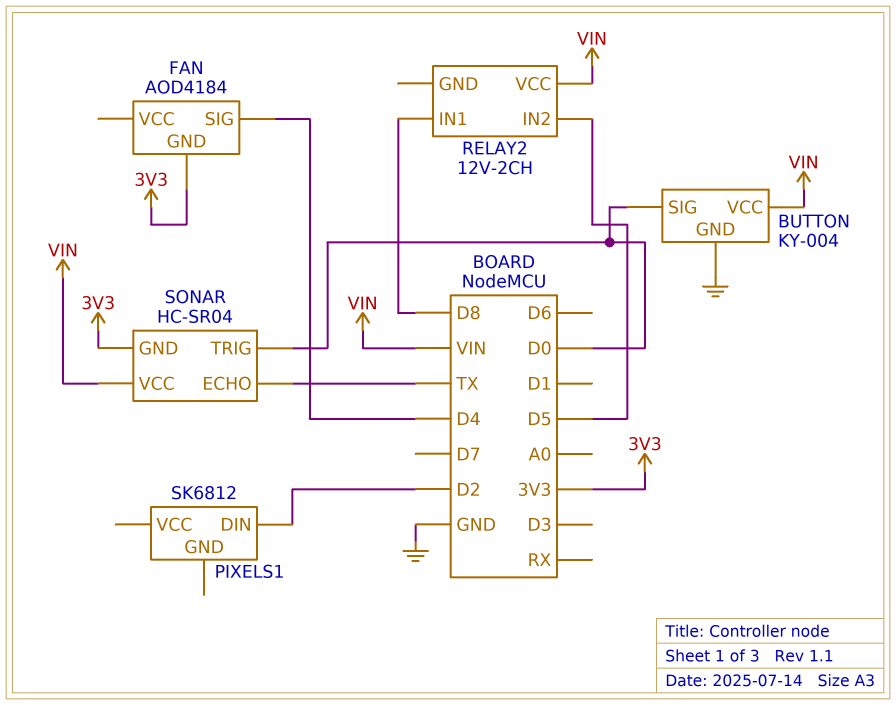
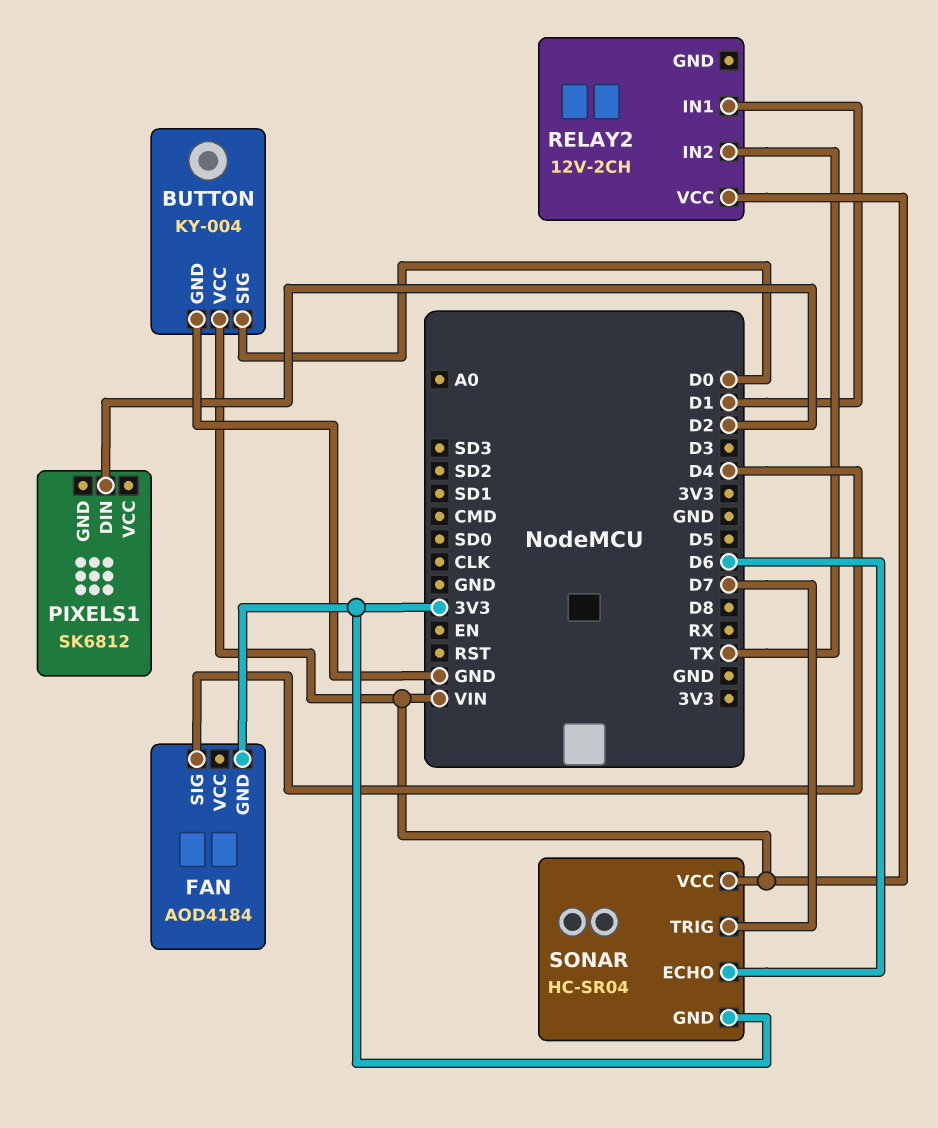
RELAY2 pin IN1: D8 -> D1
RELAY2 pin IN2: D5 -> TX
SONAR pin ECHO: TX -> D6
SONAR pin TRIG: D0 -> D7

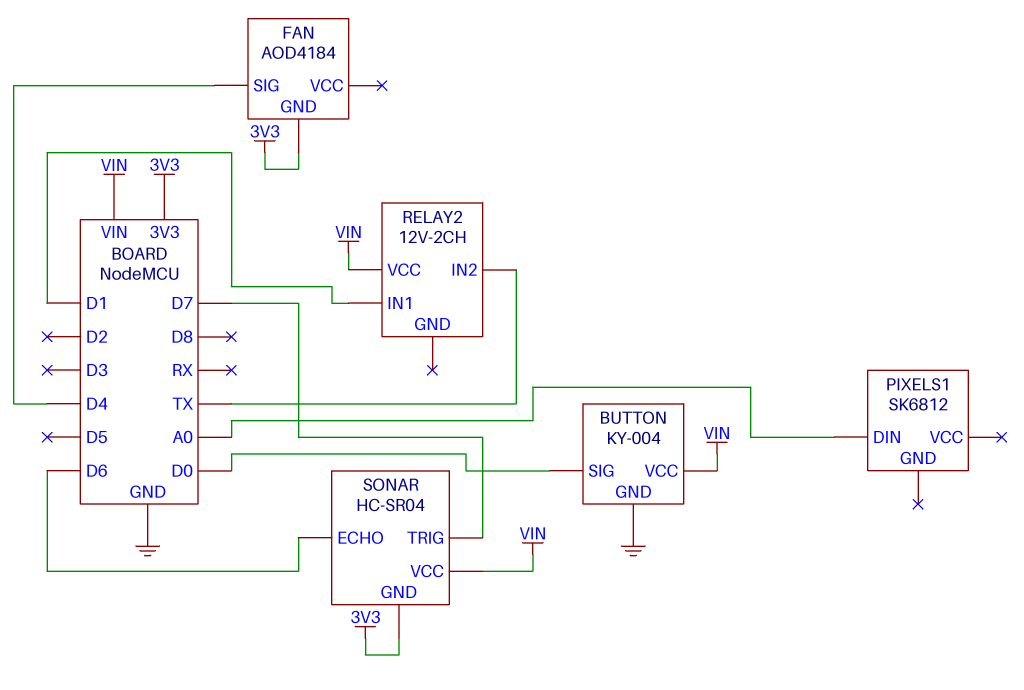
PIXELS1 pin DIN: D2 -> A0

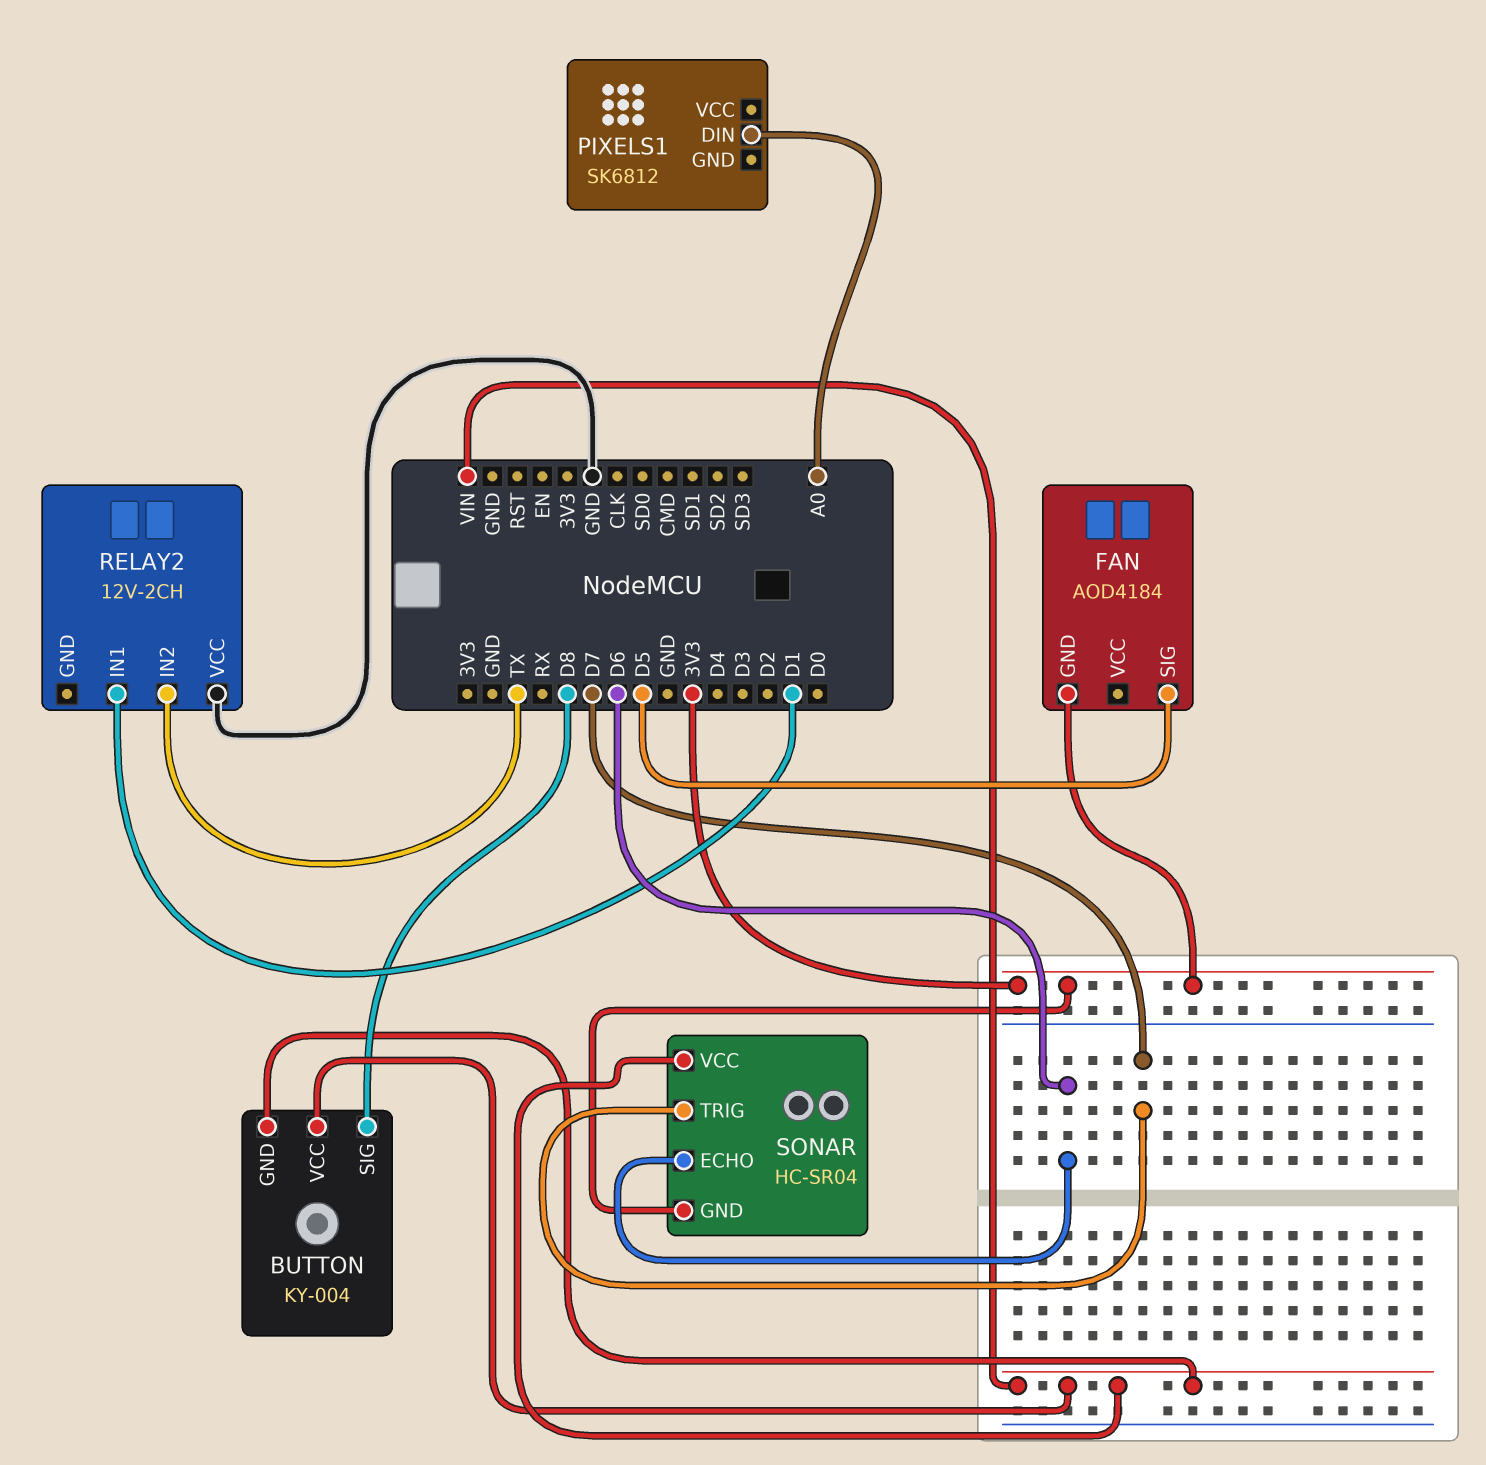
BUTTON pin GND: GND -> VIN
BUTTON pin SIG: D0 -> D8
FAN pin SIG: D4 -> D5
RELAY2 pin VCC: VIN -> GND

